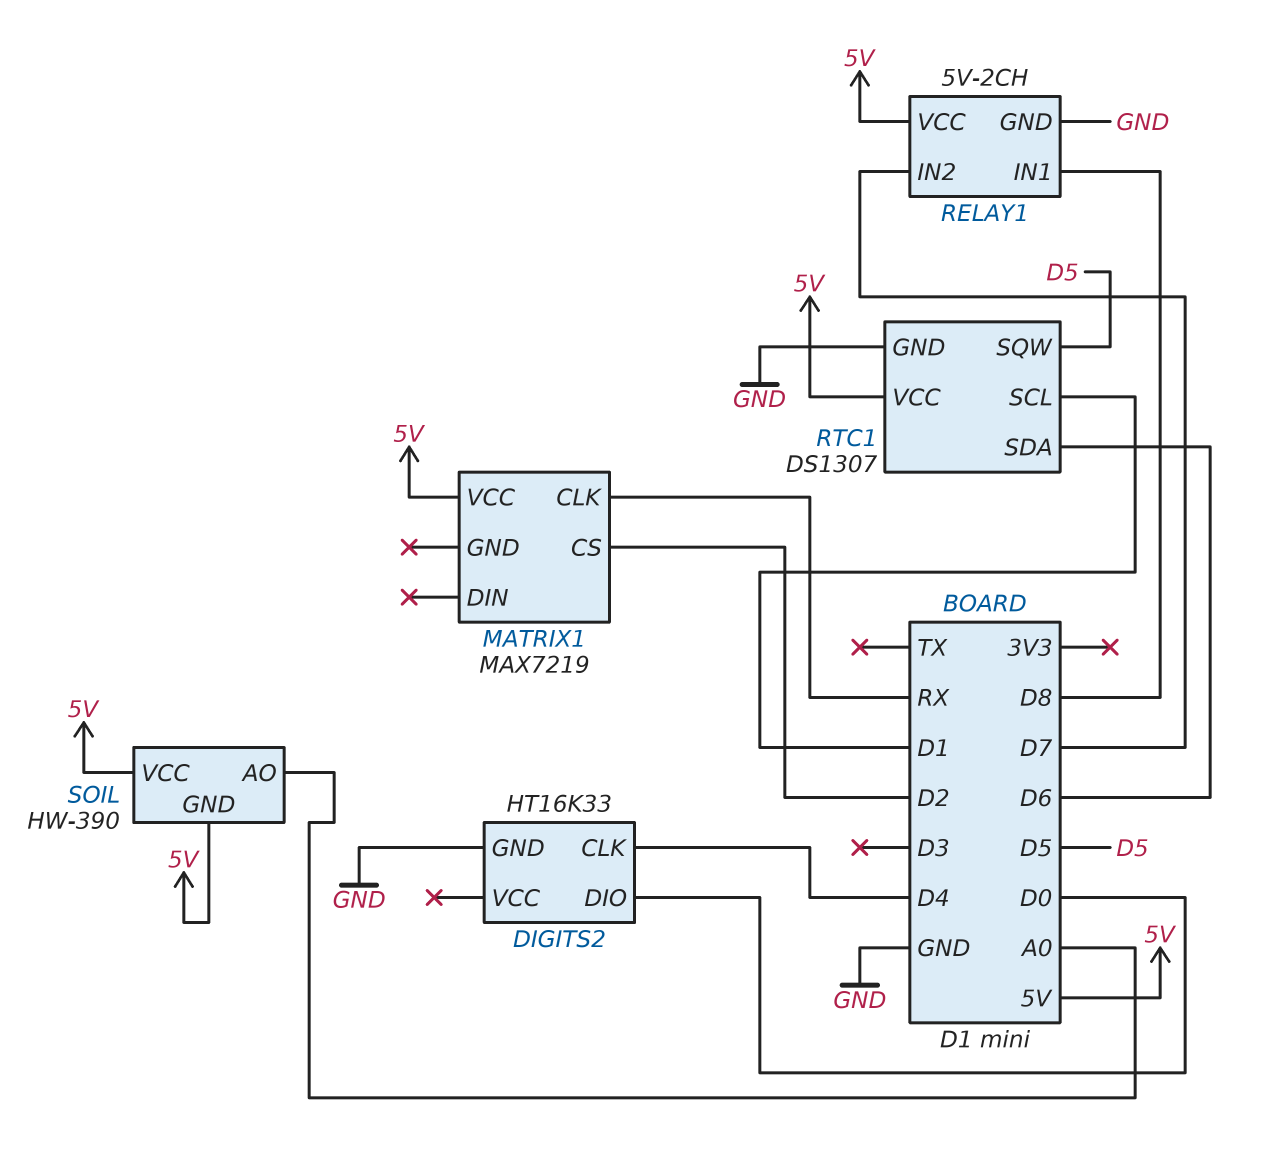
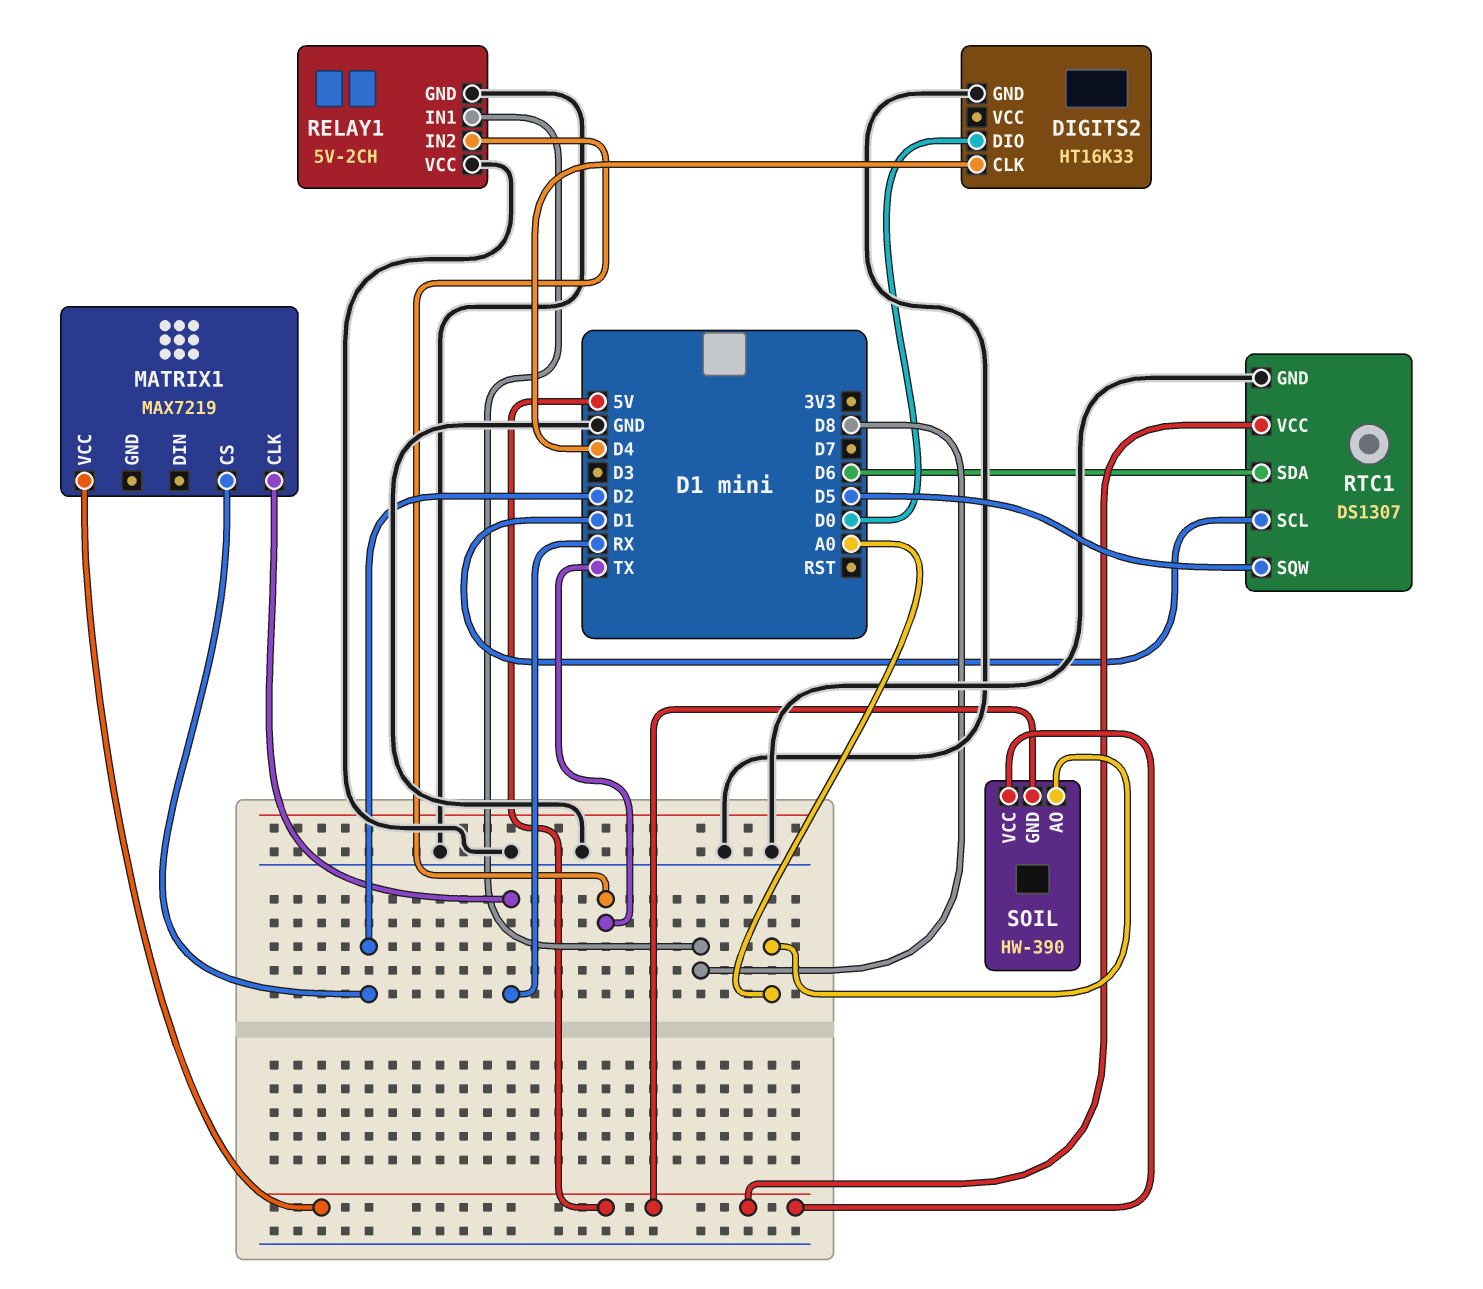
RELAY1 pin IN2: D7 -> TX
RELAY1 pin VCC: 5V -> GND

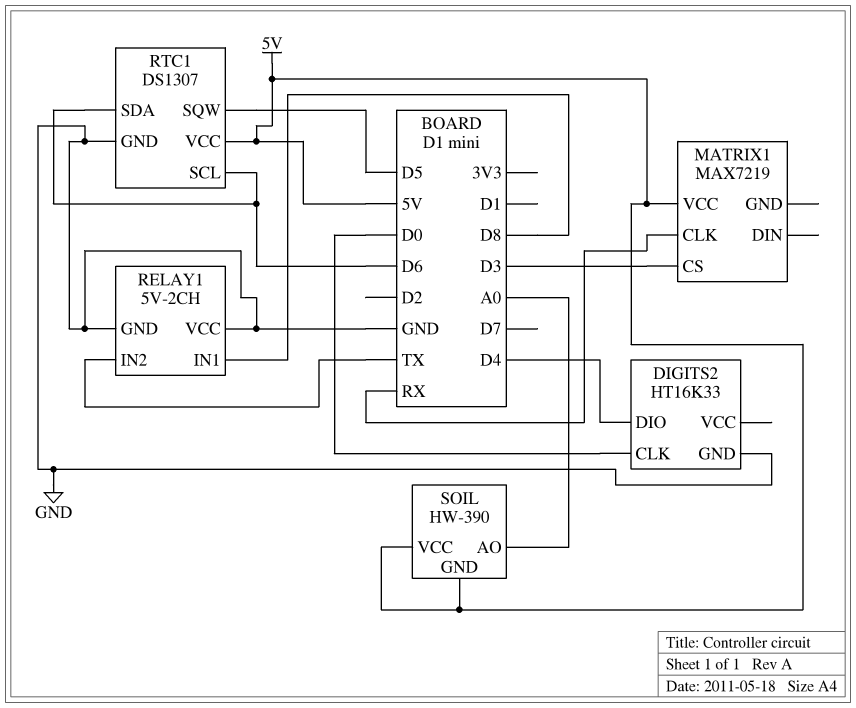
DIGITS2 pin CLK: D4 -> D0
DIGITS2 pin DIO: D0 -> D4
MATRIX1 pin CS: D2 -> D3
RTC1 pin SCL: D1 -> D6

